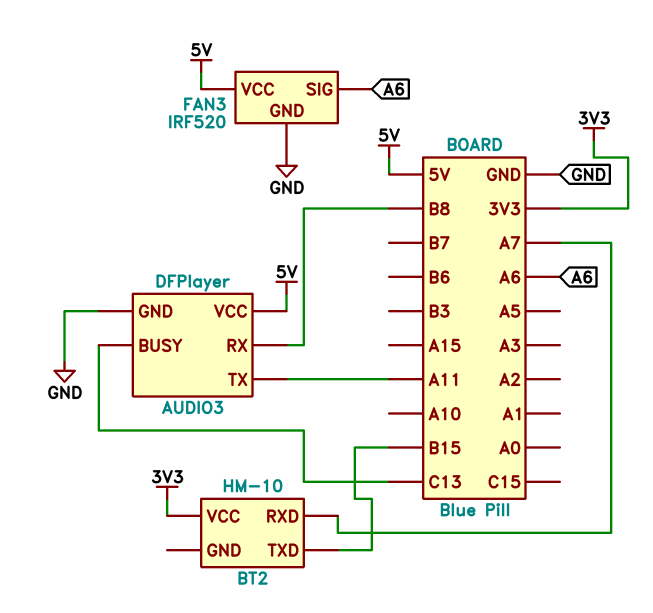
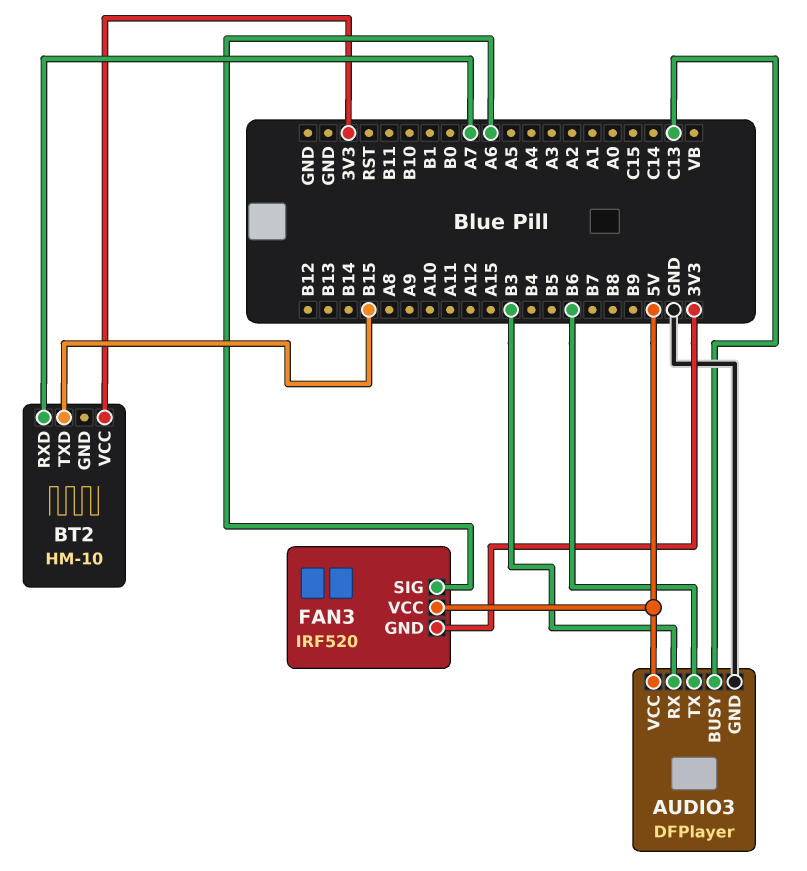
AUDIO3 pin RX: B8 -> B3
AUDIO3 pin TX: A11 -> B6
FAN3 pin GND: GND -> 3V3

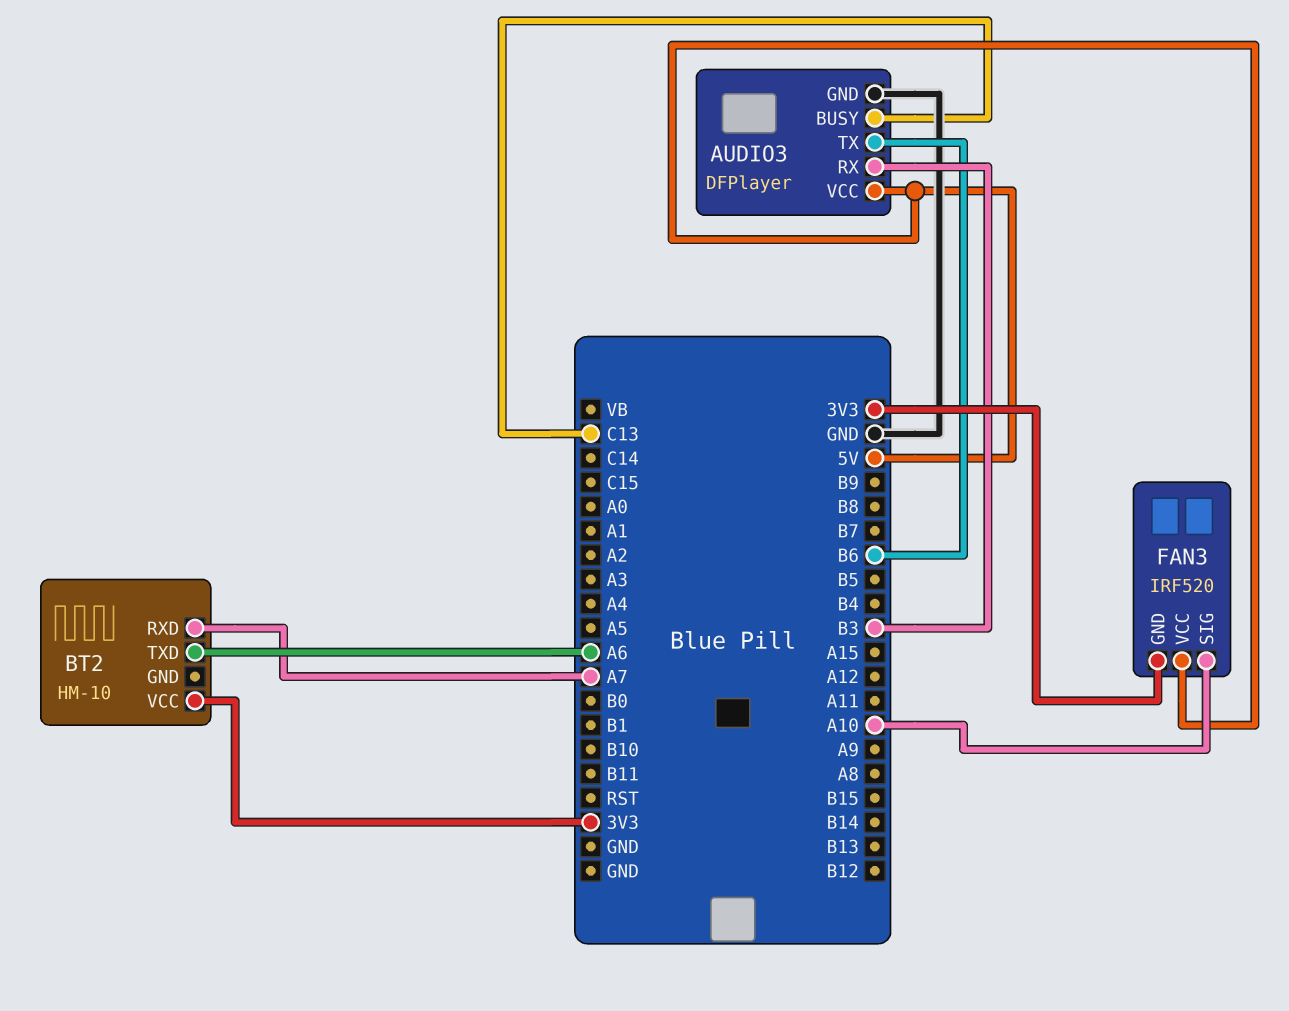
BT2 pin TXD: B15 -> A6
FAN3 pin SIG: A6 -> A10

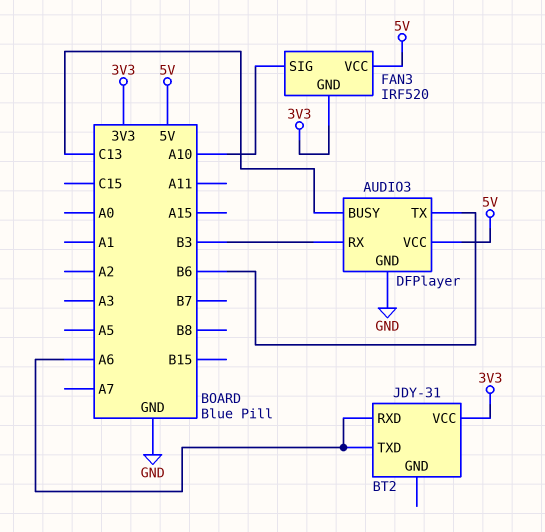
BT2: HM-10 -> JDY-31
BT2 pin RXD: A7 -> A6

